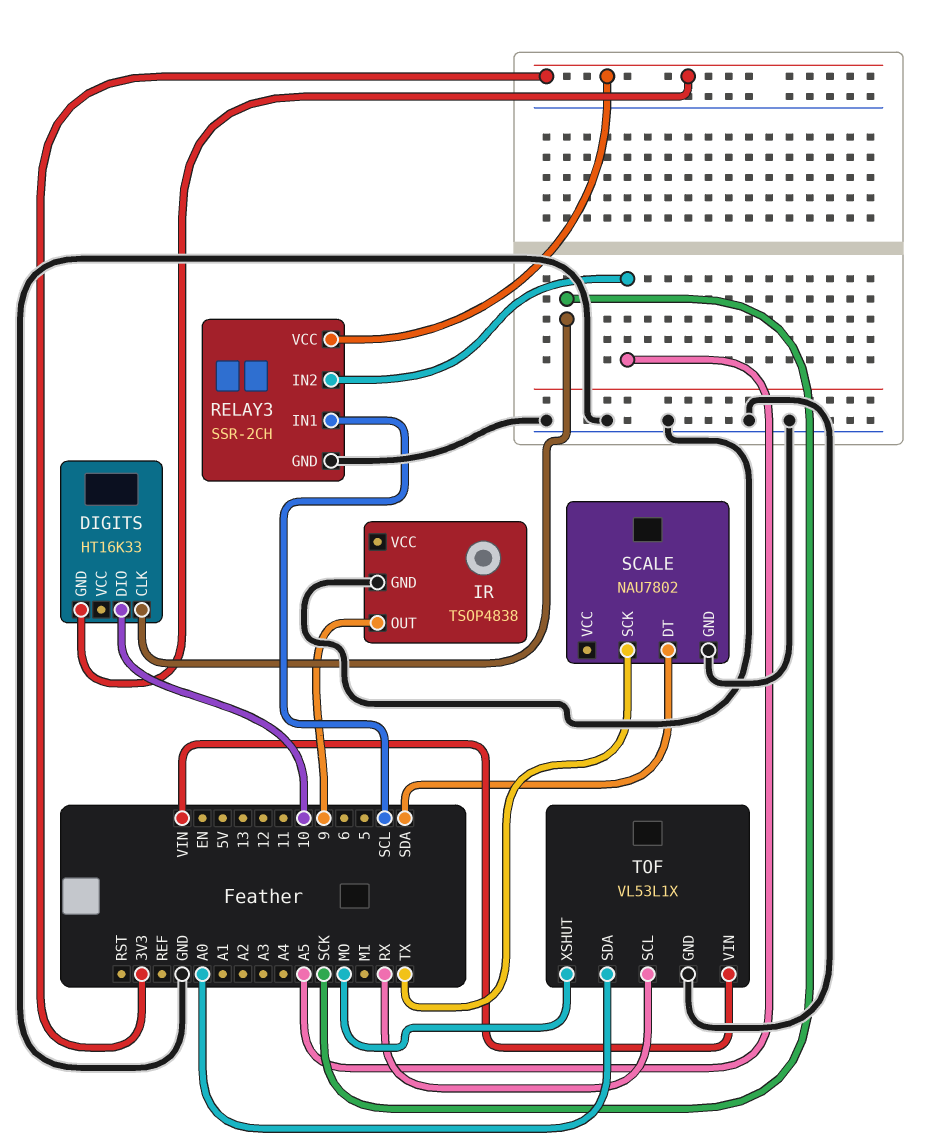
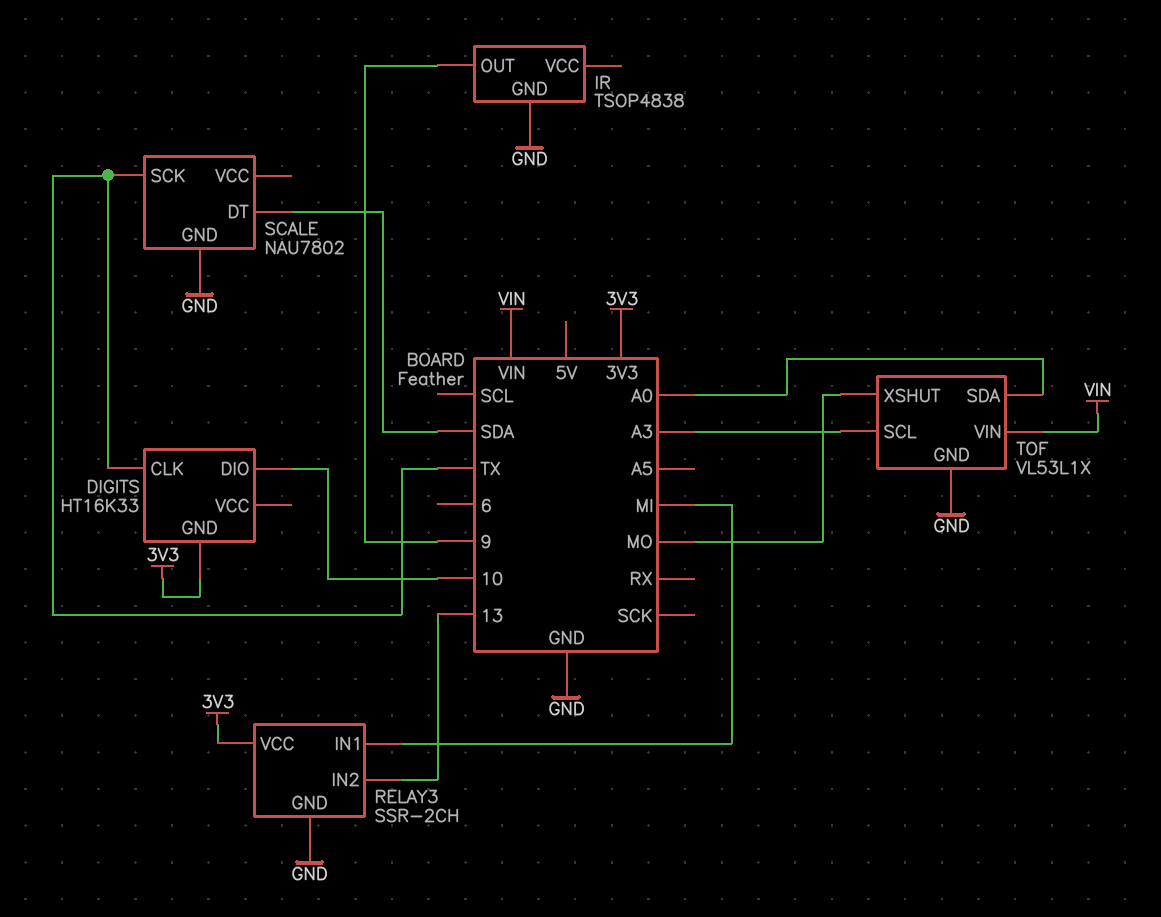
DIGITS pin CLK: SCK -> TX
RELAY3 pin IN1: SCL -> MI
RELAY3 pin IN2: A5 -> 13
TOF pin SCL: RX -> A3

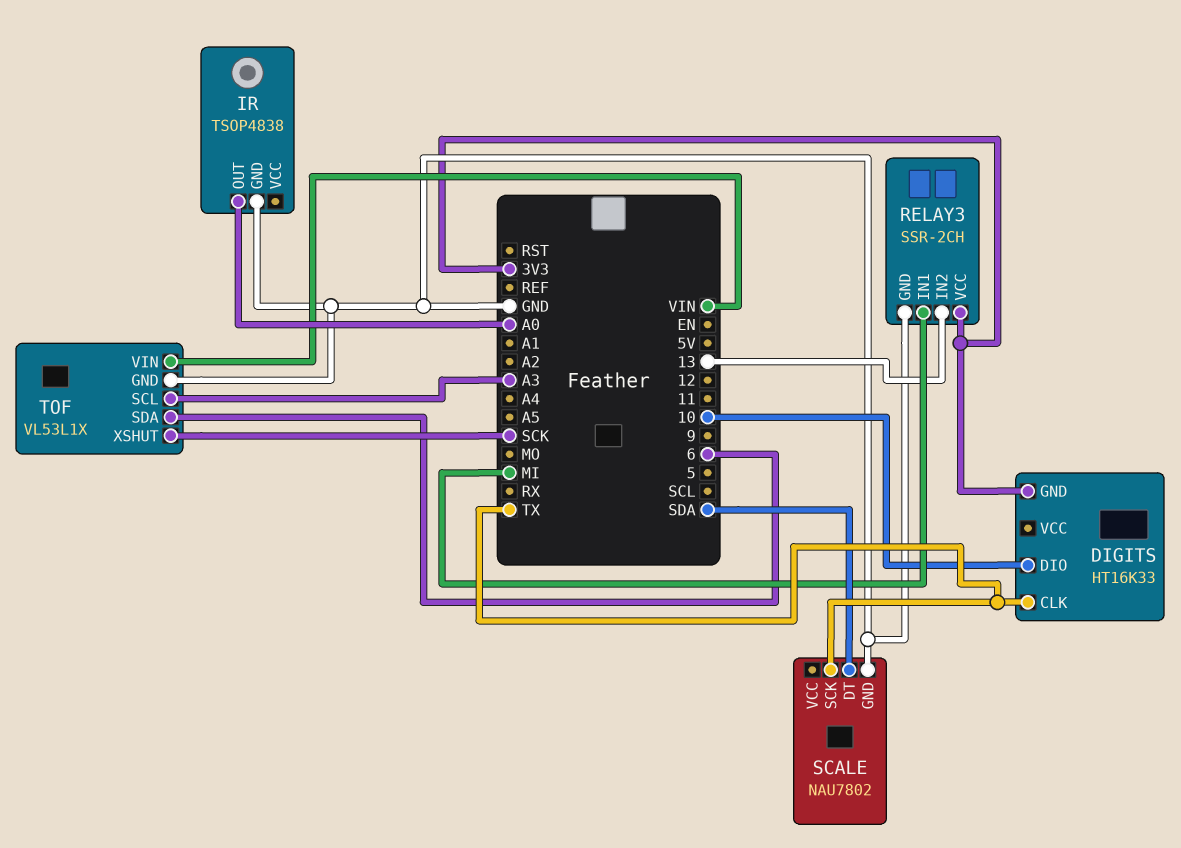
IR pin OUT: 9 -> A0
TOF pin SDA: A0 -> 6
TOF pin XSHUT: MO -> SCK

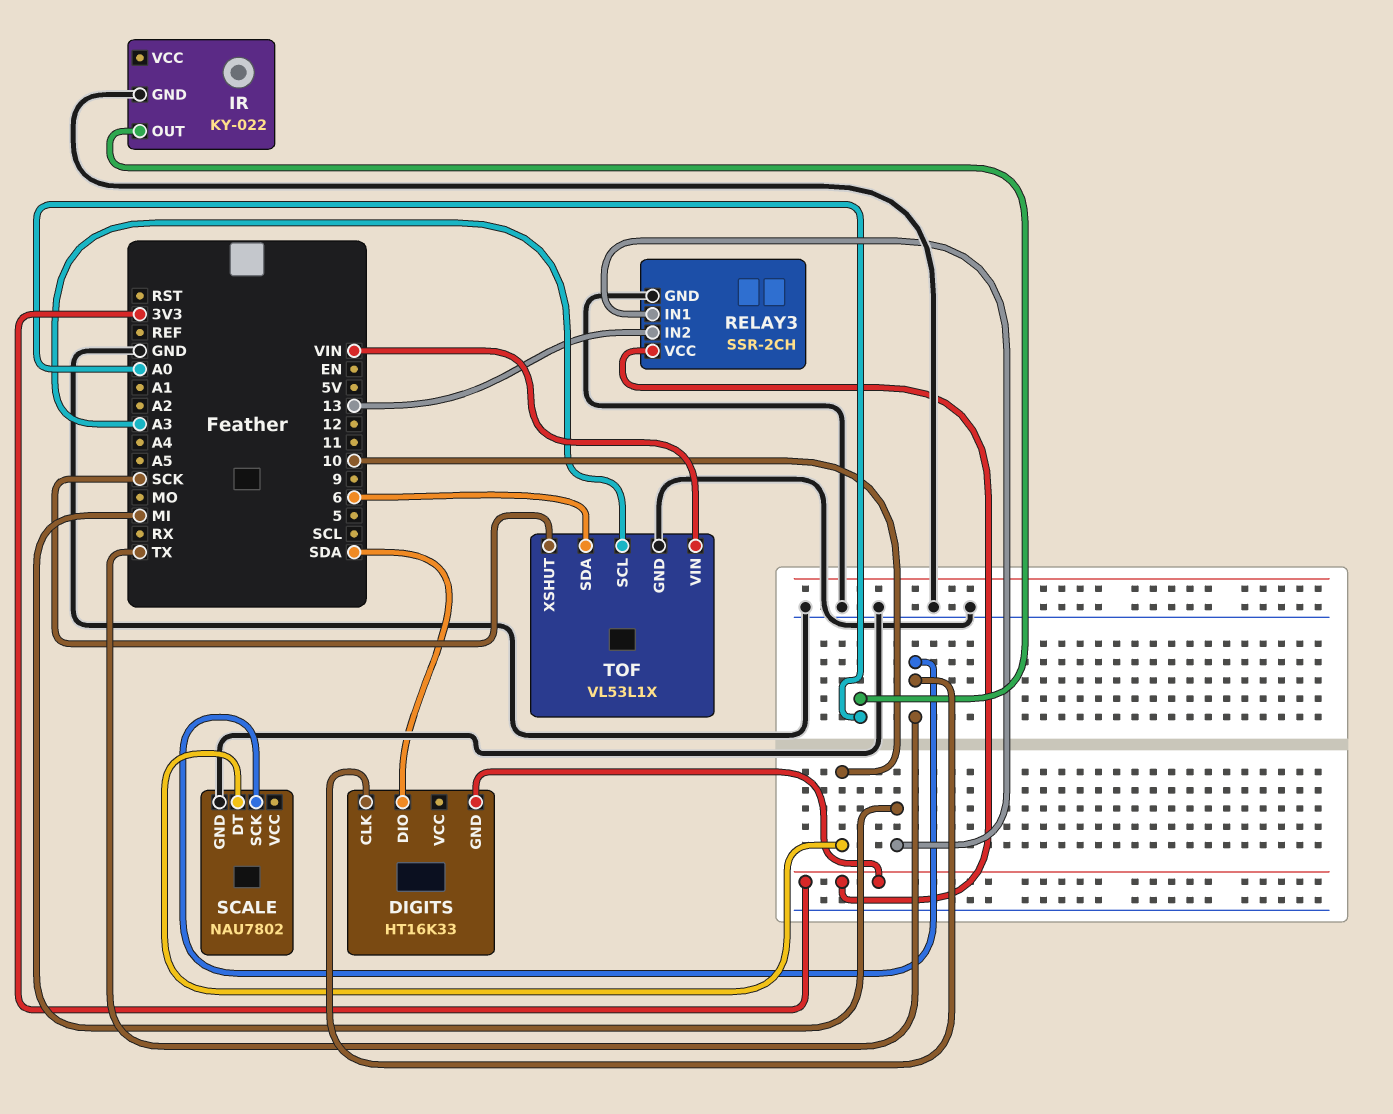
DIGITS pin DIO: 10 -> SDA
IR: TSOP4838 -> KY-022
SCALE pin DT: SDA -> 10

